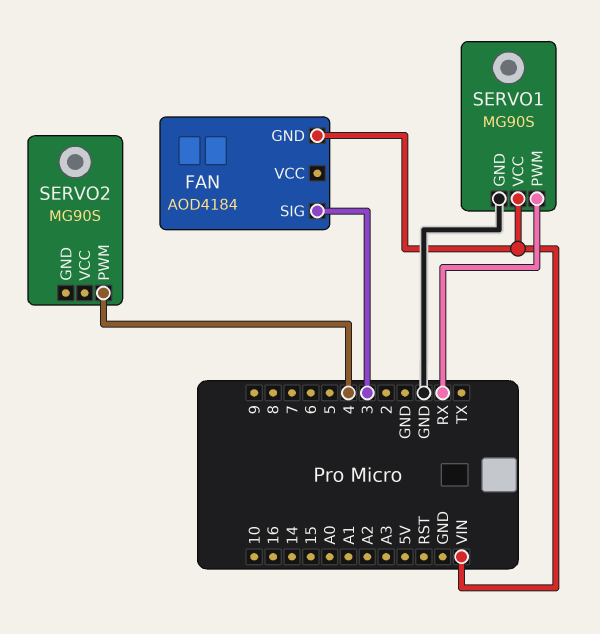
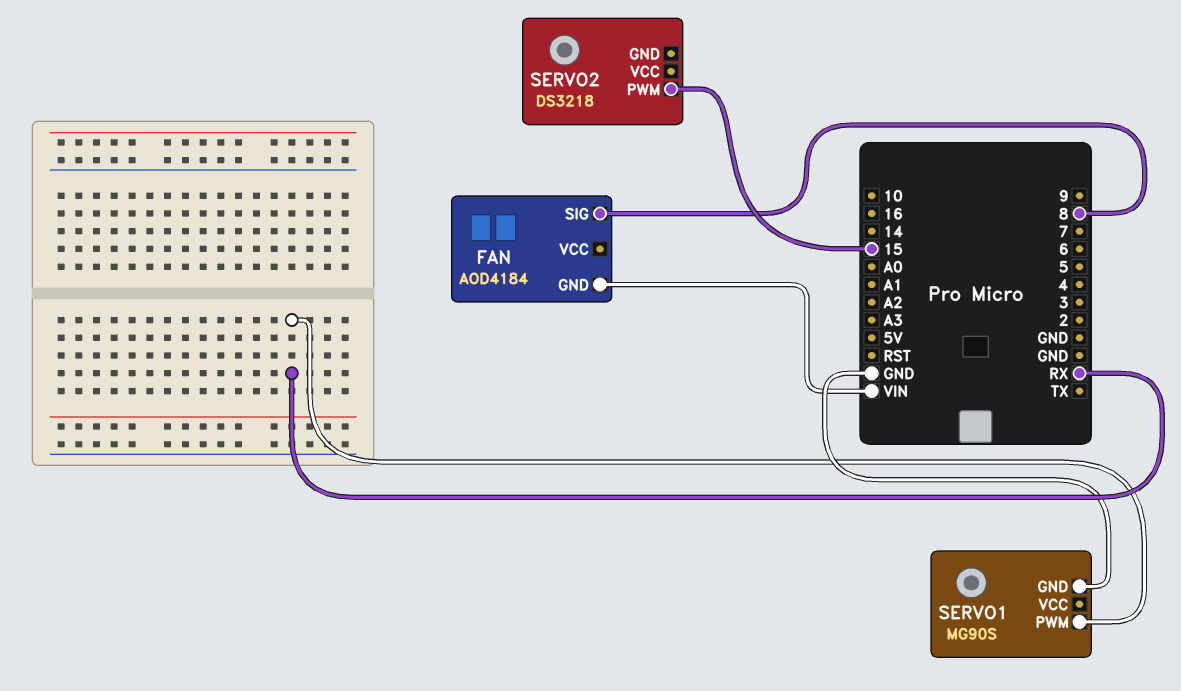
FAN pin SIG: 3 -> 8
SERVO1 pin VCC: VIN -> none
SERVO2: MG90S -> DS3218
SERVO2 pin PWM: 4 -> 15

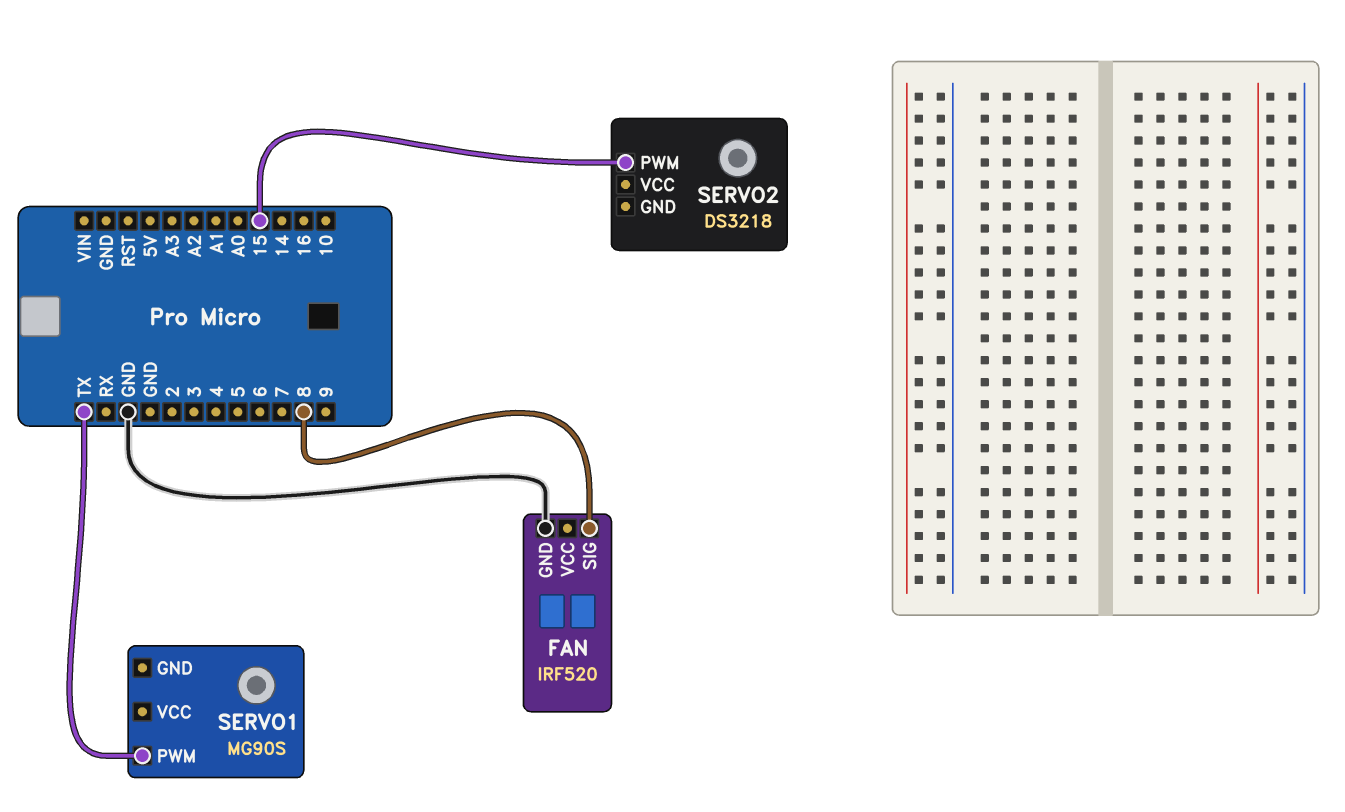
FAN: AOD4184 -> IRF520
FAN pin GND: VIN -> GND
SERVO1 pin GND: GND -> none
SERVO1 pin PWM: RX -> TX

